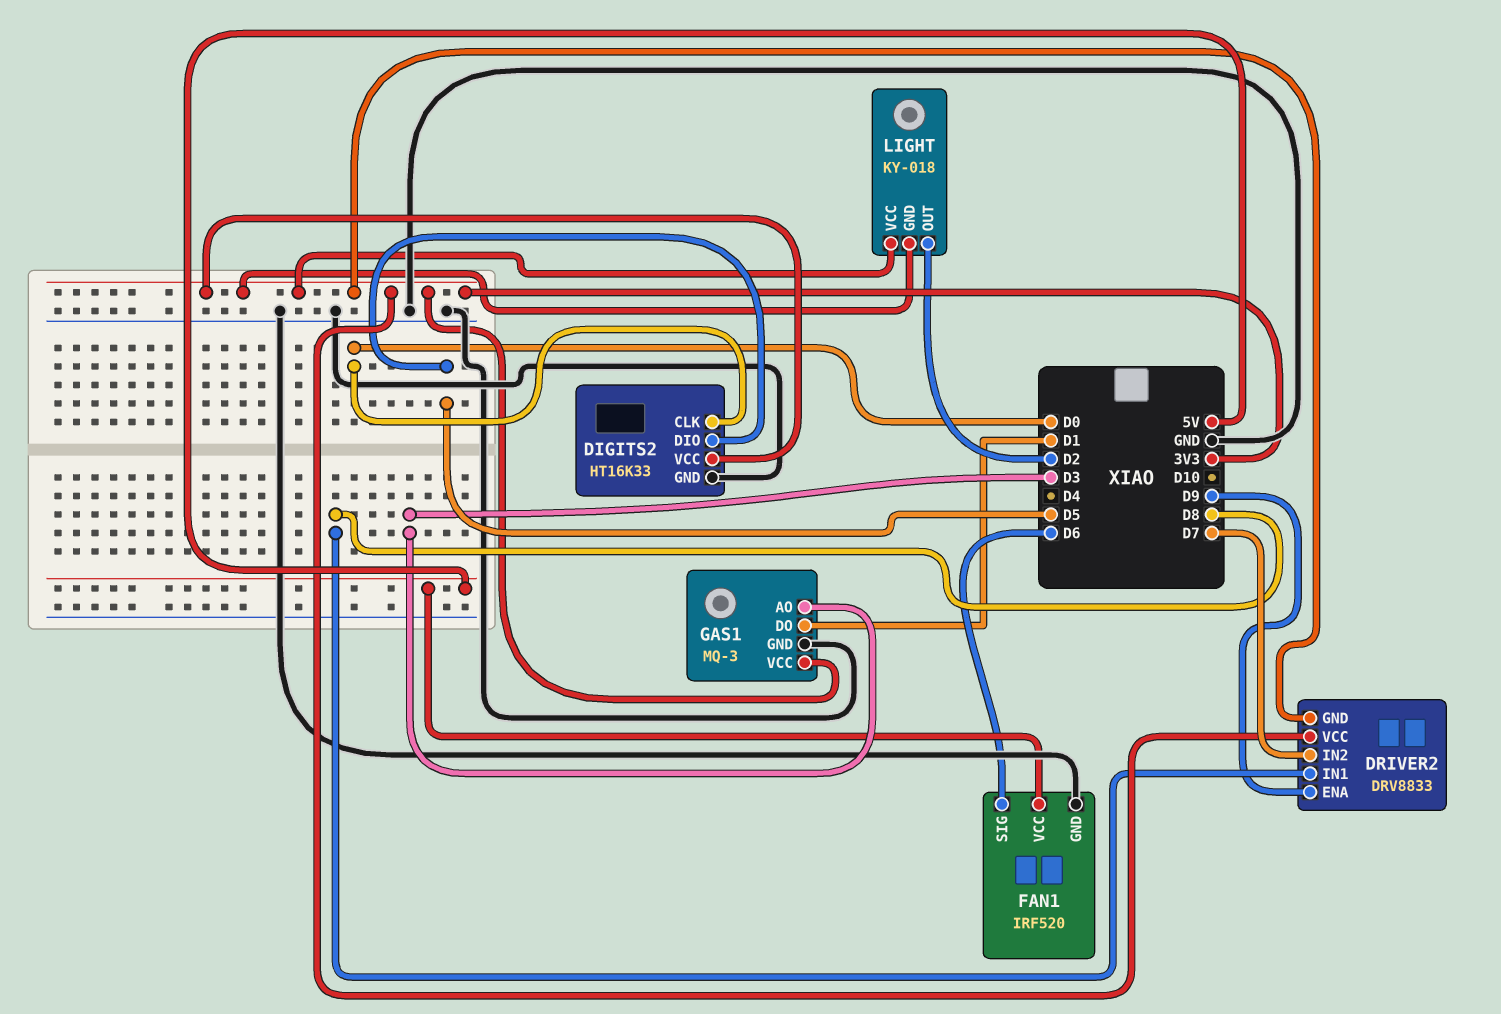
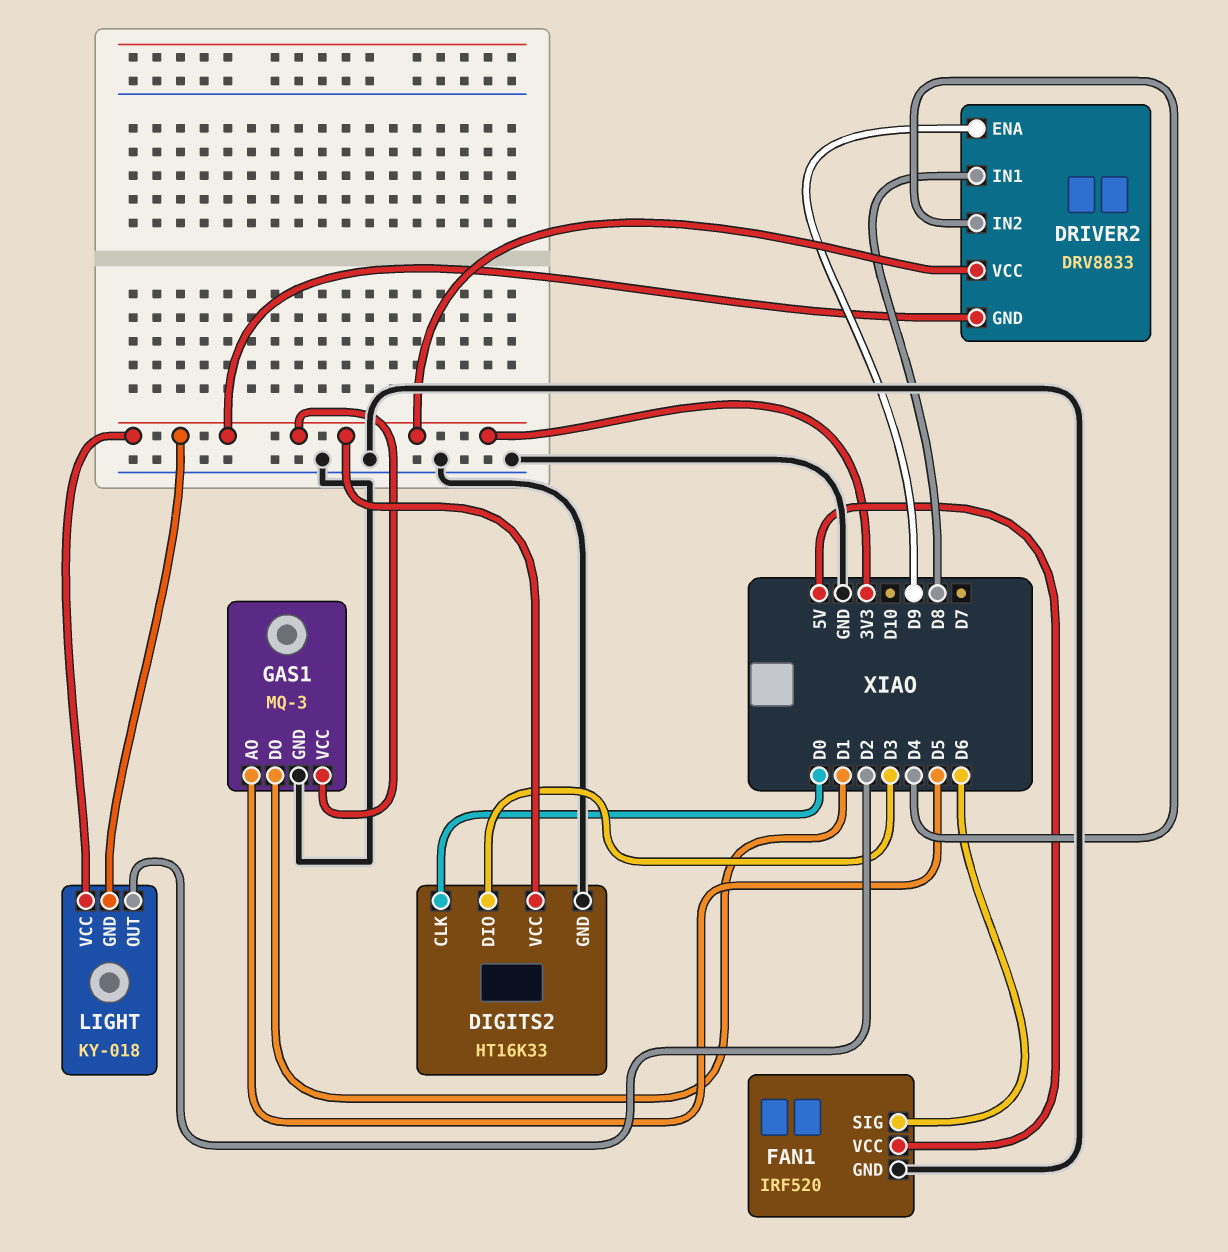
DIGITS2 pin DIO: D5 -> D3
DRIVER2 pin IN2: D7 -> D4
GAS1 pin AO: D3 -> D5

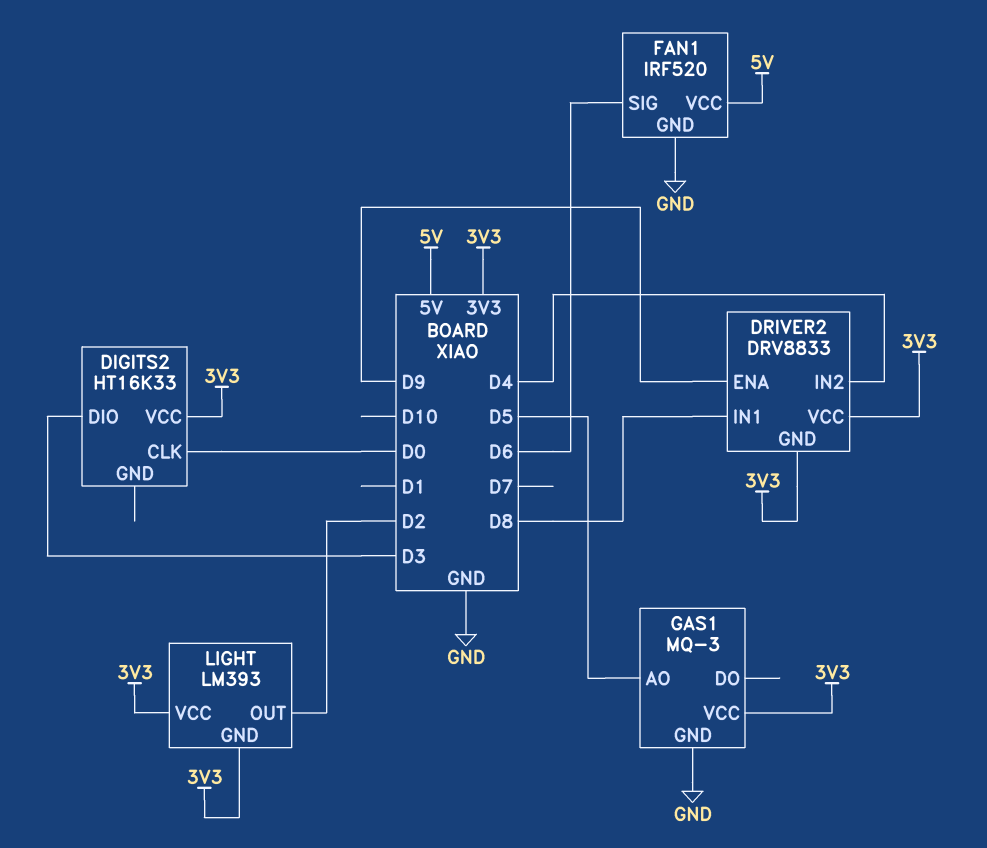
DIGITS2 pin GND: GND -> none
GAS1 pin DO: D1 -> none
LIGHT: KY-018 -> LM393

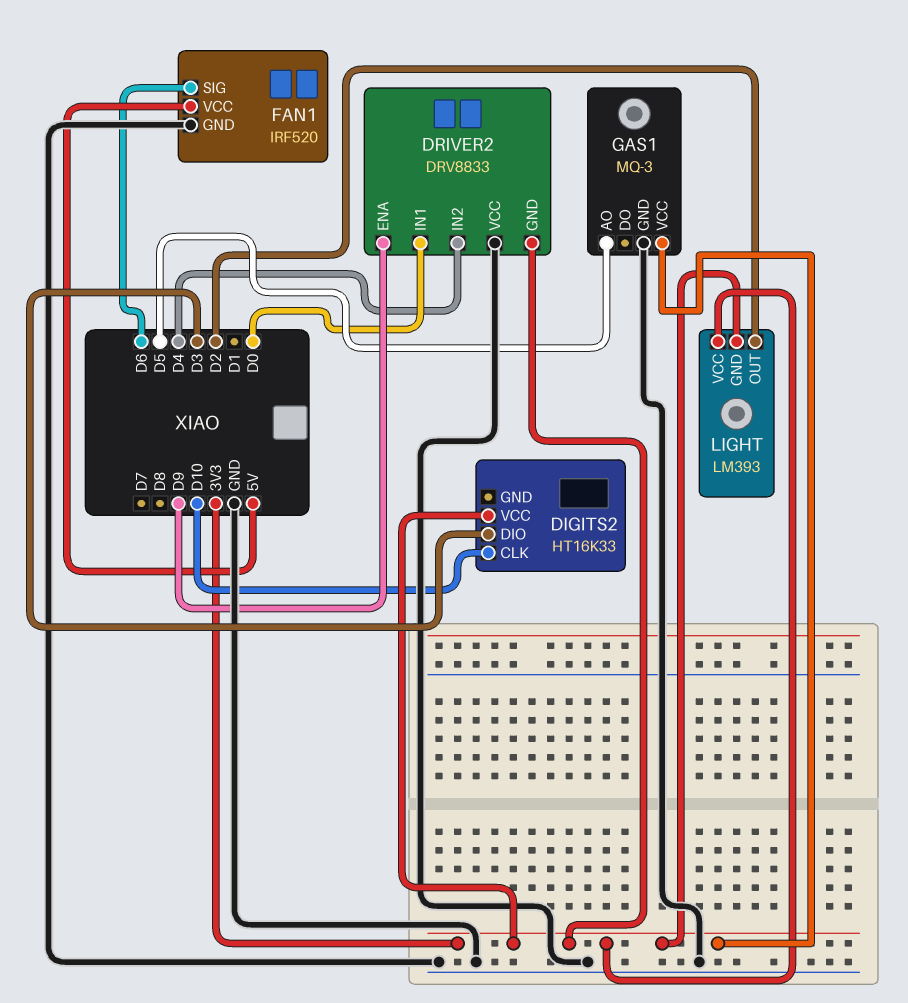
DIGITS2 pin CLK: D0 -> D10
DRIVER2 pin IN1: D8 -> D0
DRIVER2 pin VCC: 3V3 -> GND

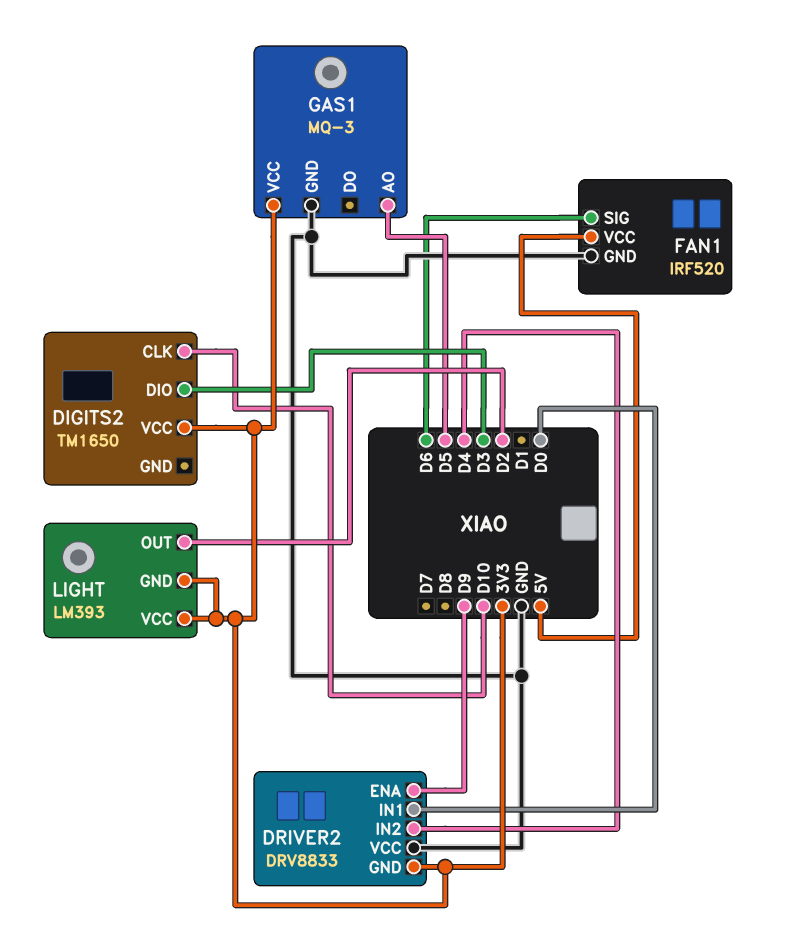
DIGITS2: HT16K33 -> TM1650

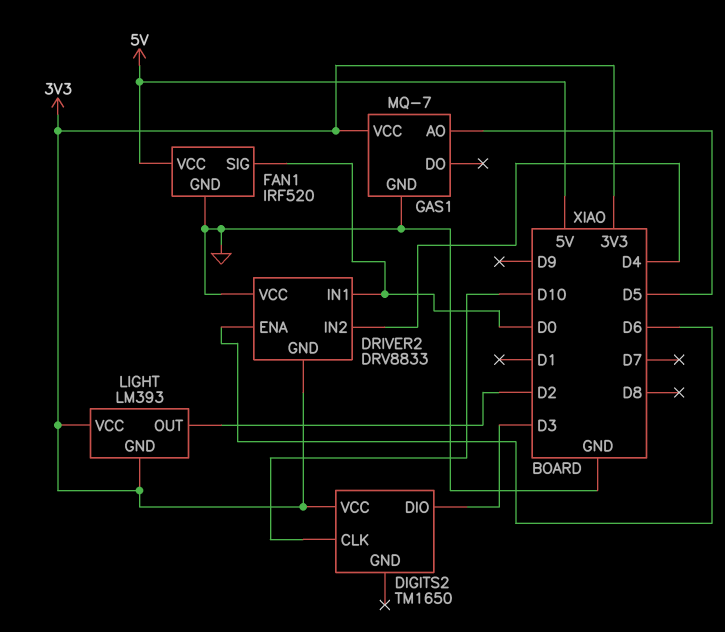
DRIVER2 pin ENA: D9 -> D6
FAN1 pin SIG: D6 -> D0
GAS1: MQ-3 -> MQ-7

